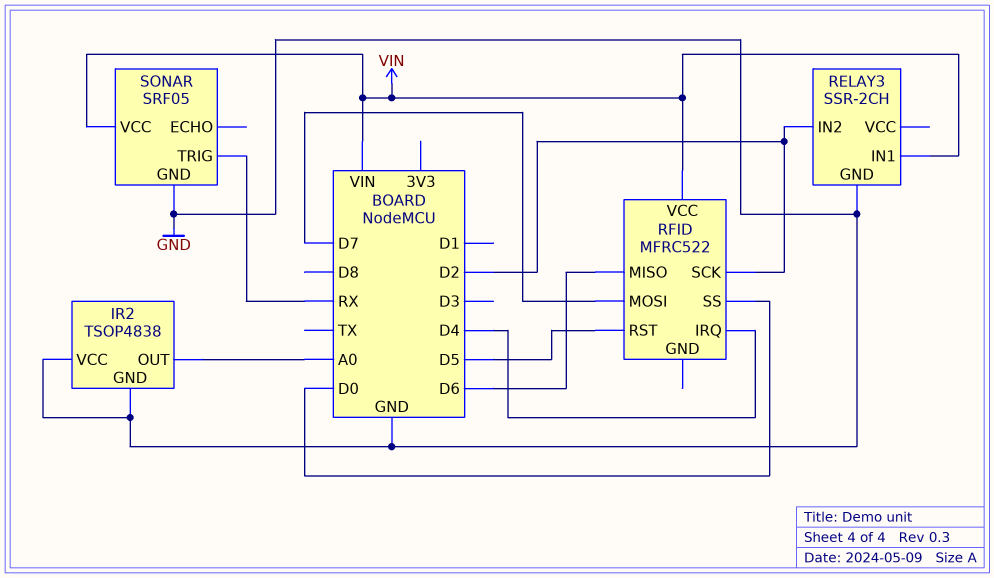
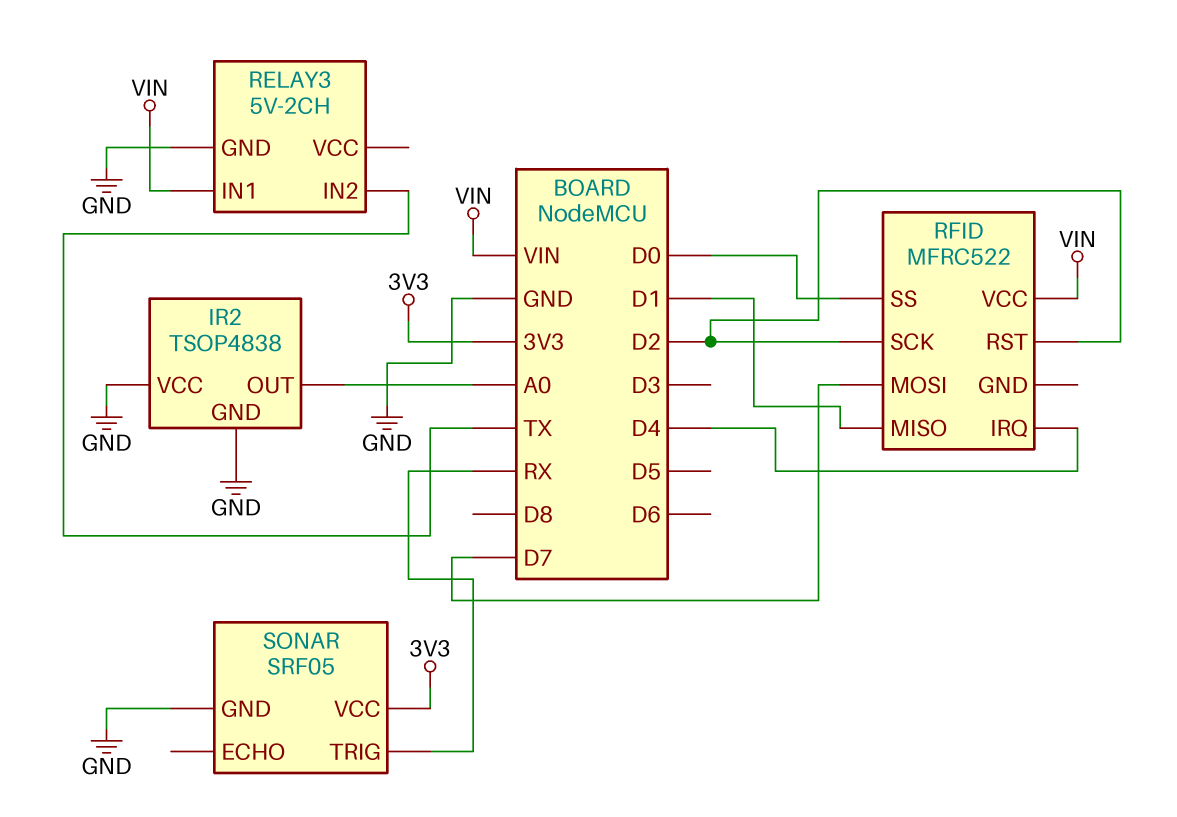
RELAY3: SSR-2CH -> 5V-2CH
RELAY3 pin IN2: D2 -> TX
RFID pin MISO: D6 -> D1
RFID pin RST: D5 -> D2
SONAR pin VCC: VIN -> 3V3

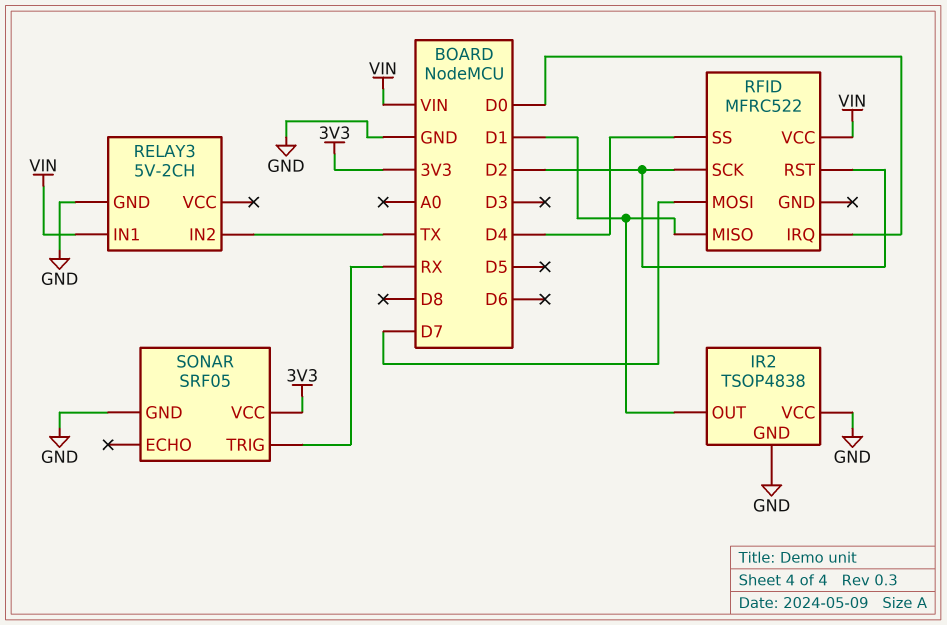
IR2 pin OUT: A0 -> D1
RFID pin IRQ: D4 -> D0
RFID pin SS: D0 -> D4

